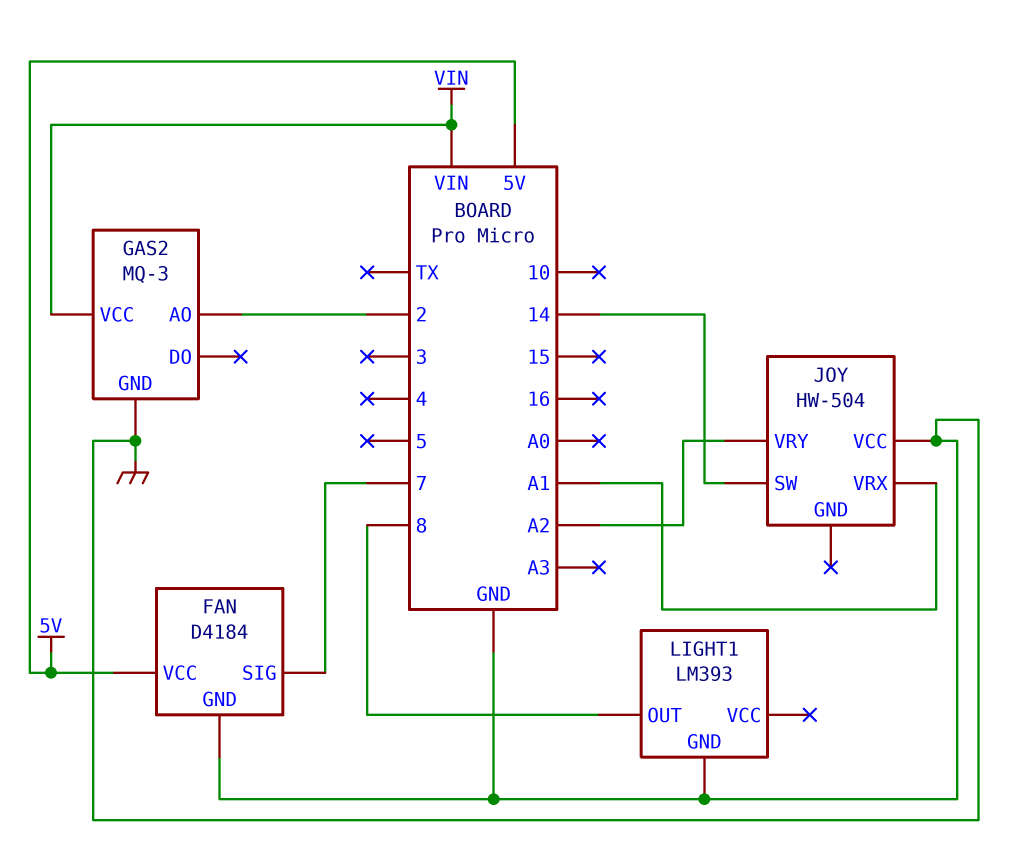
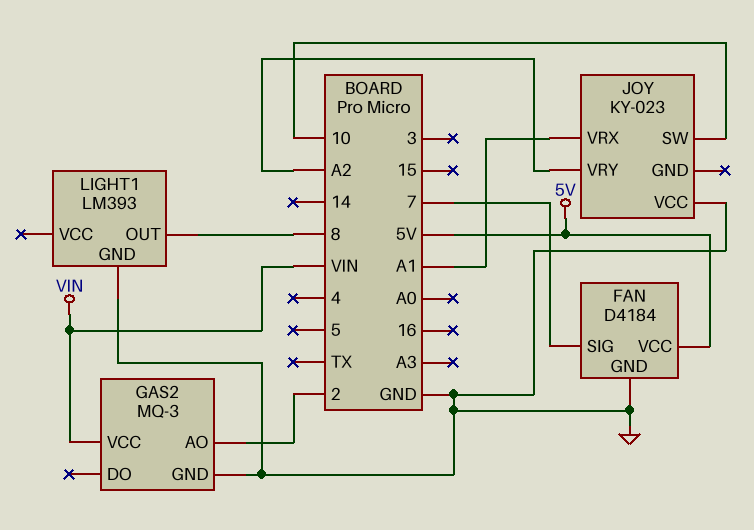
JOY: HW-504 -> KY-023
JOY pin SW: 14 -> 10

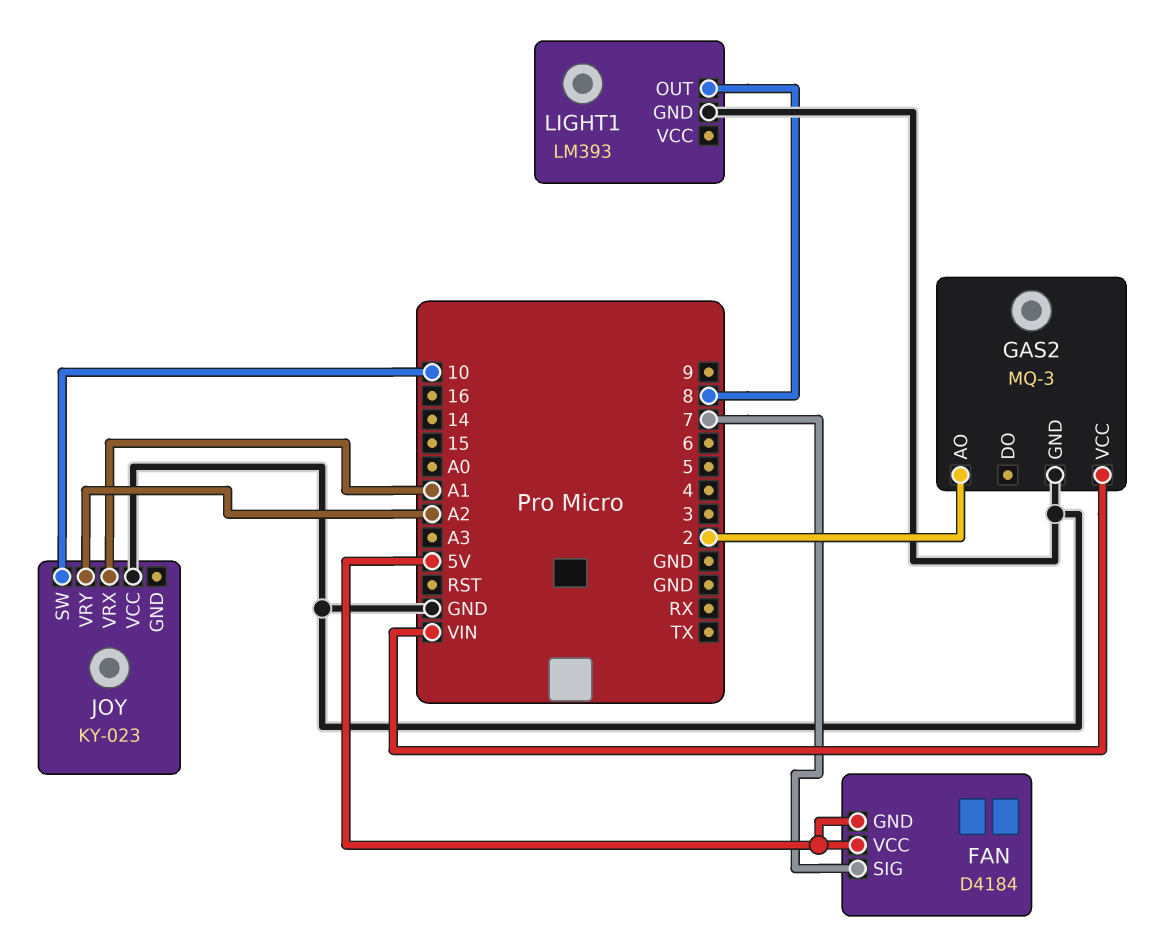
FAN pin GND: GND -> 5V

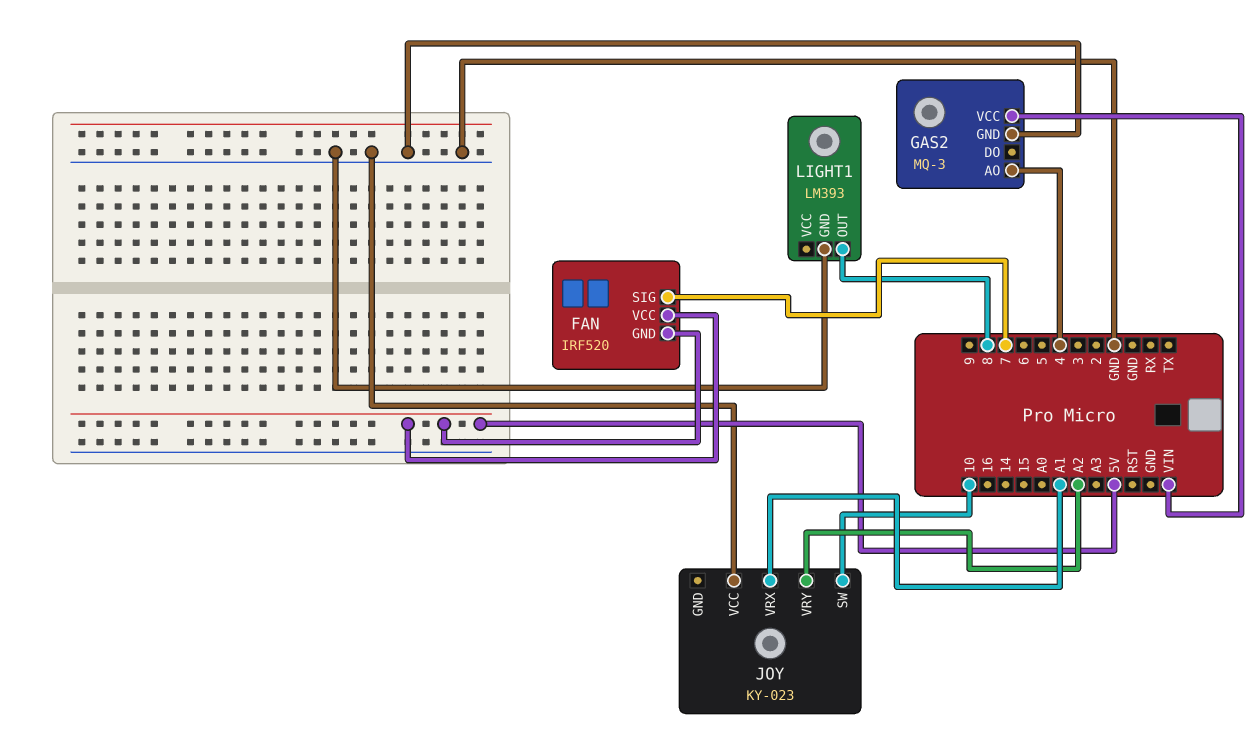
FAN: D4184 -> IRF520
GAS2 pin AO: 2 -> 4

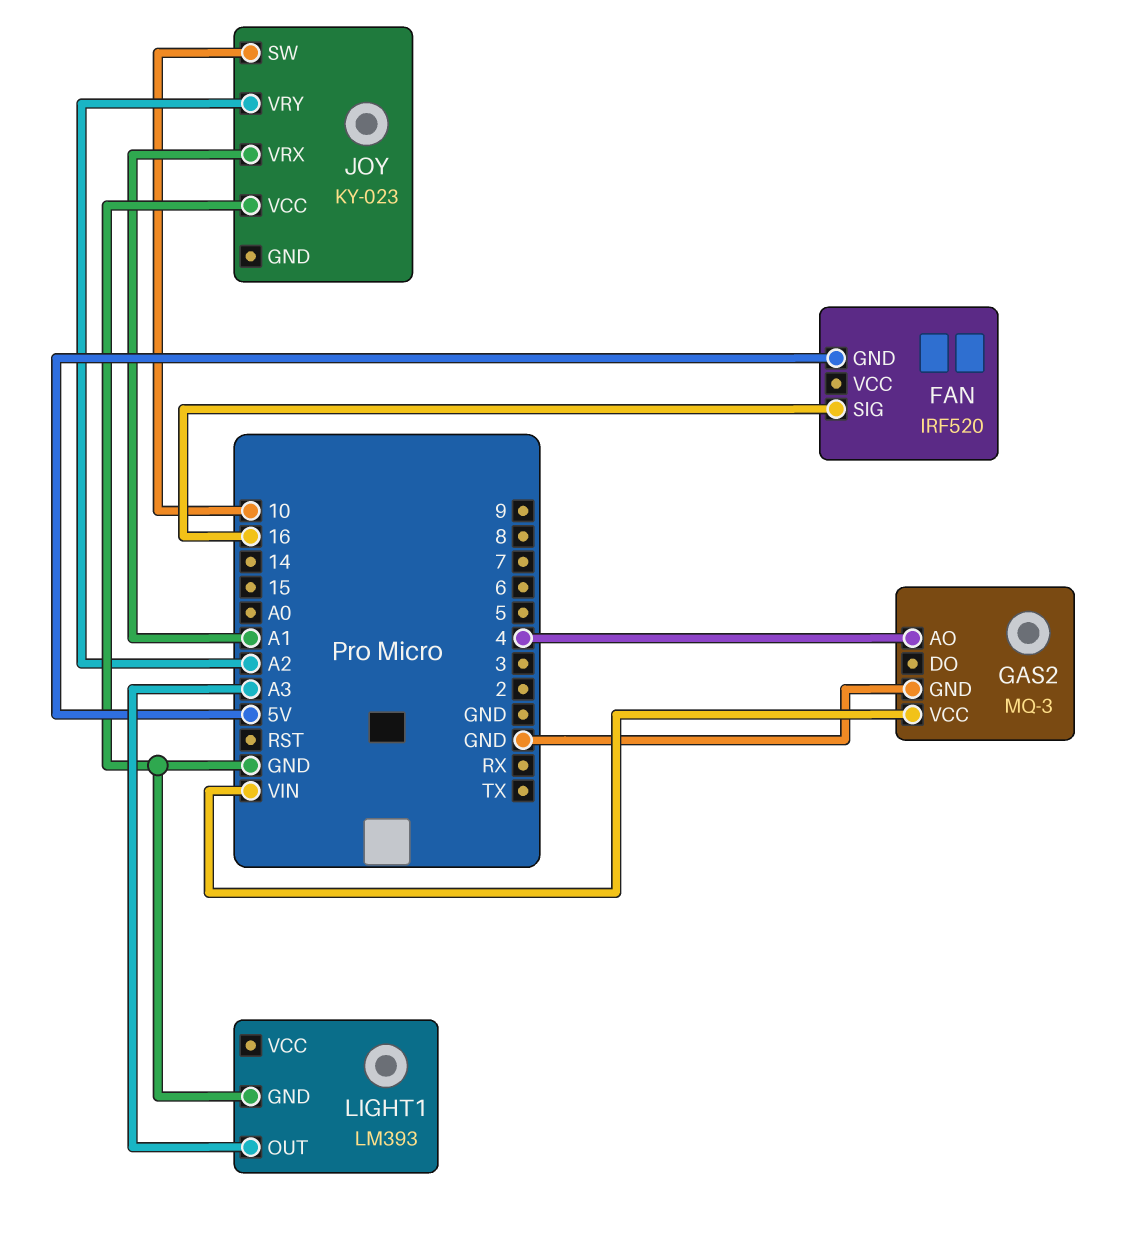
FAN pin SIG: 7 -> 16
FAN pin VCC: 5V -> none
LIGHT1 pin OUT: 8 -> A3

